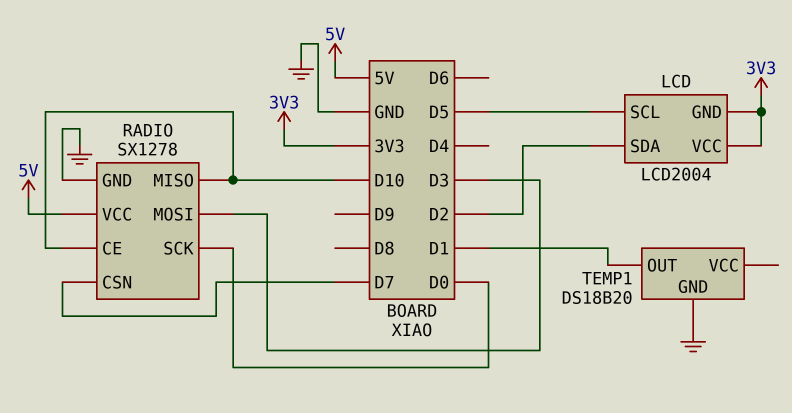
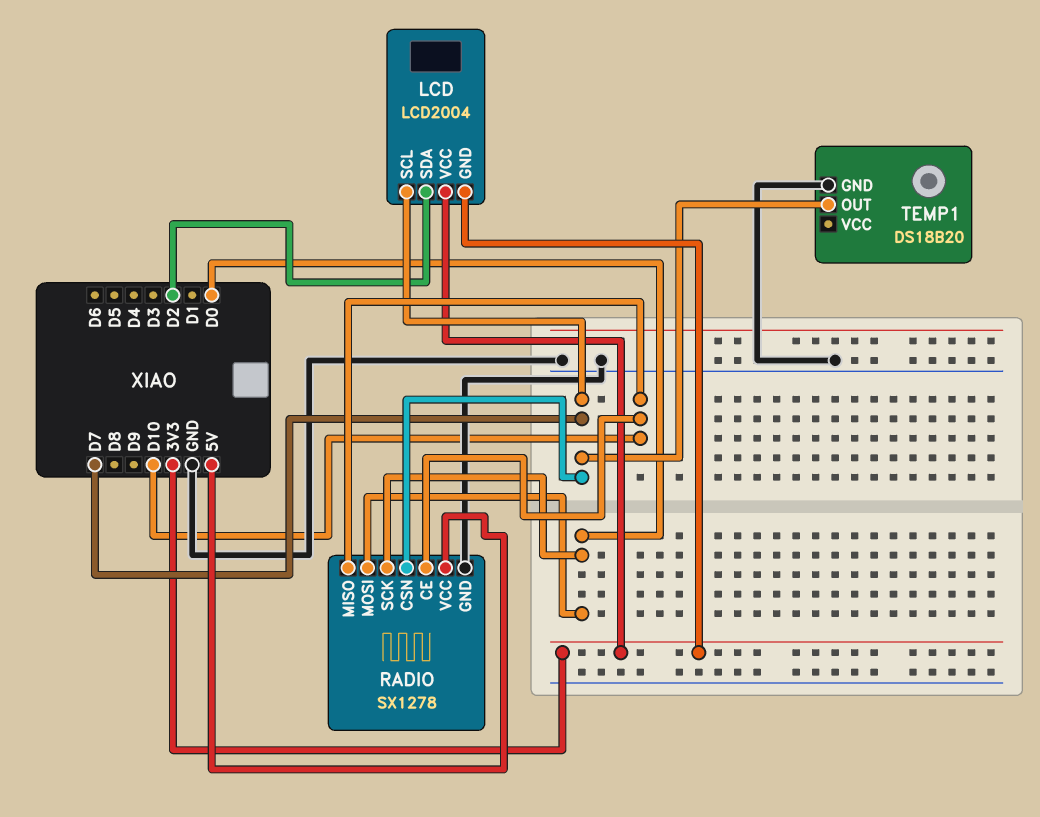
LCD pin SCL: D5 -> D7
RADIO pin MOSI: D3 -> D0
TEMP1 pin OUT: D1 -> D7

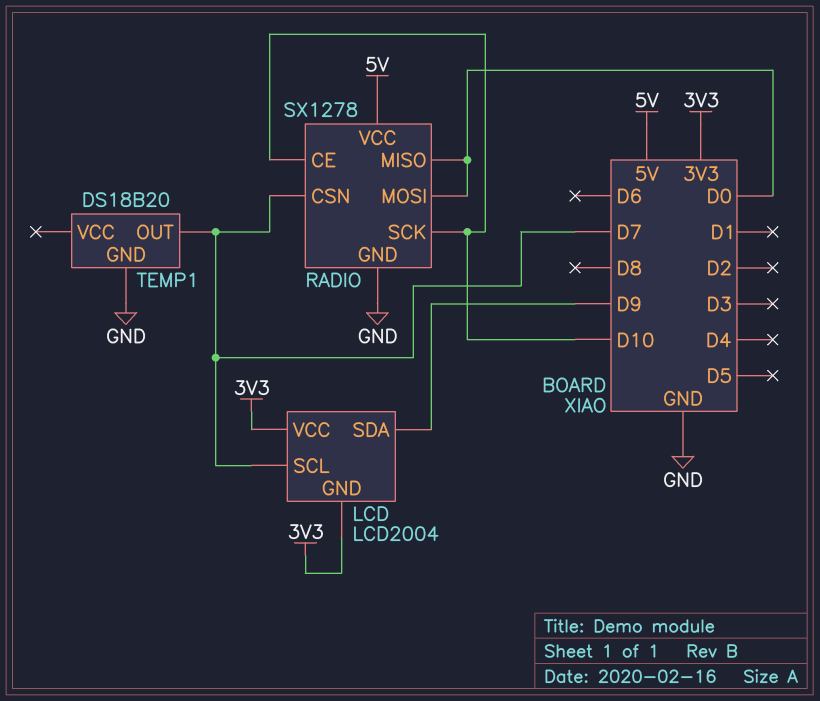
LCD pin SDA: D2 -> D9
RADIO pin MISO: D10 -> D0
RADIO pin SCK: D0 -> D10

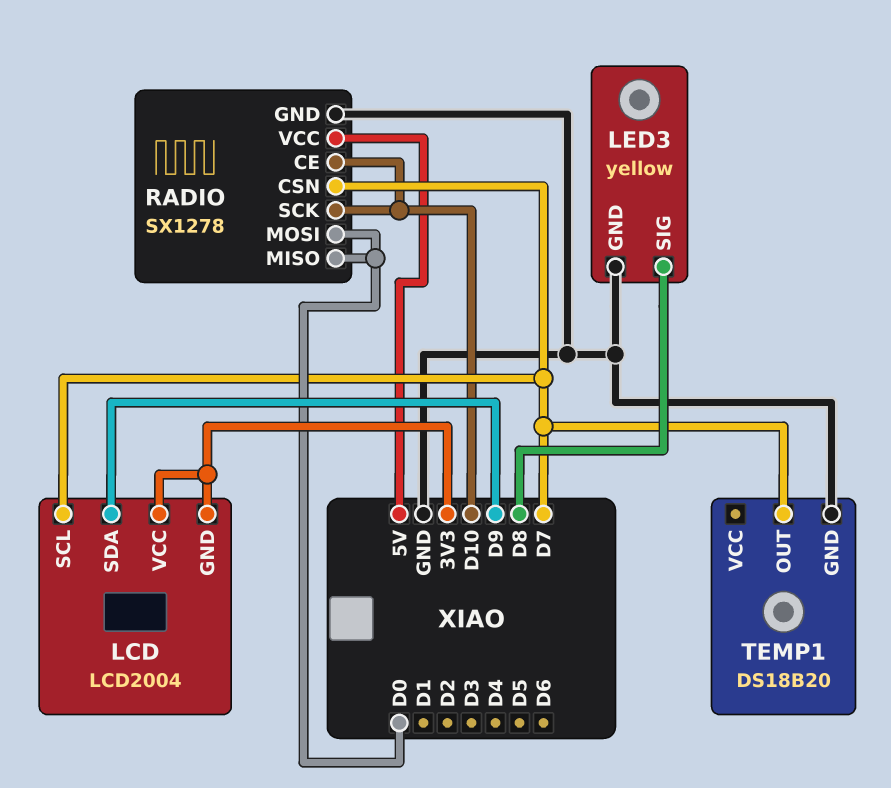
LED3: none -> yellow
LED3 pin GND: none -> GND
LED3 pin SIG: none -> D8

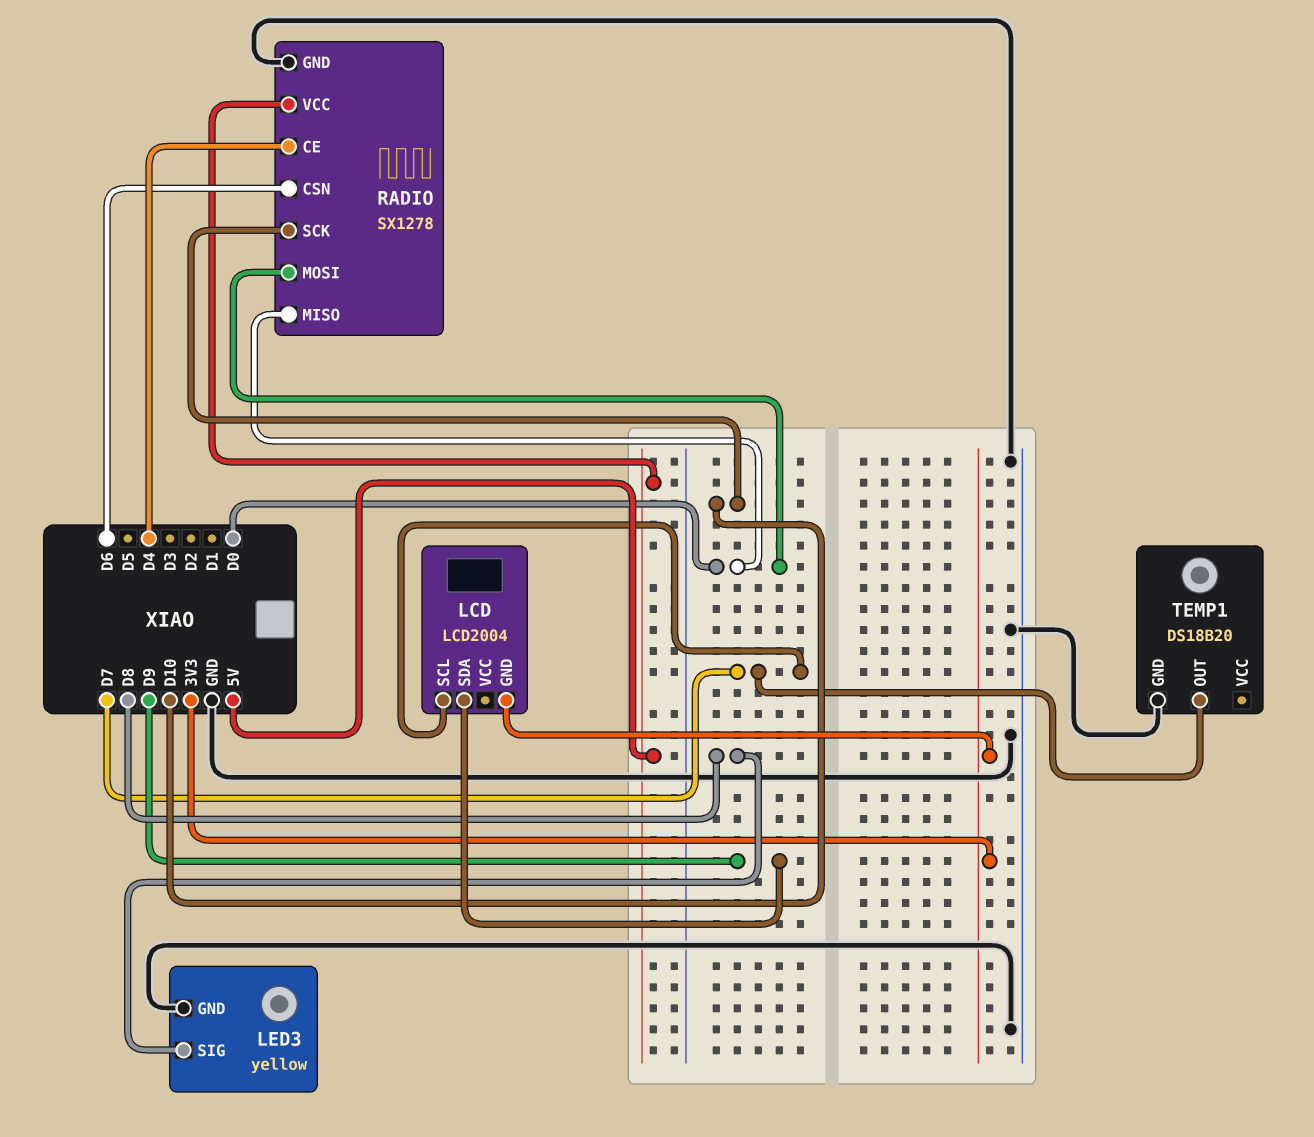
LCD pin VCC: 3V3 -> none
RADIO pin CE: D10 -> D4
RADIO pin CSN: D7 -> D6

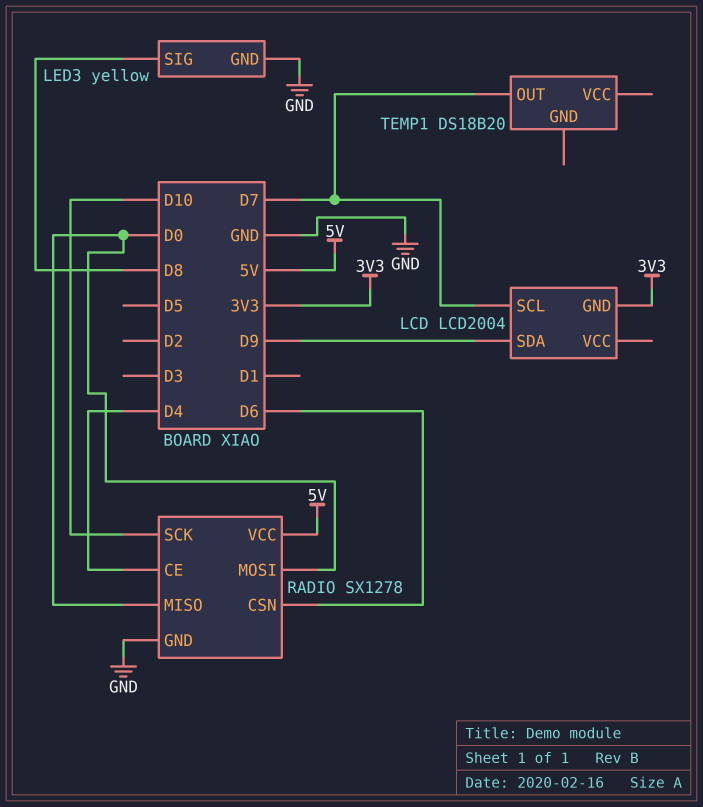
TEMP1 pin GND: GND -> none

